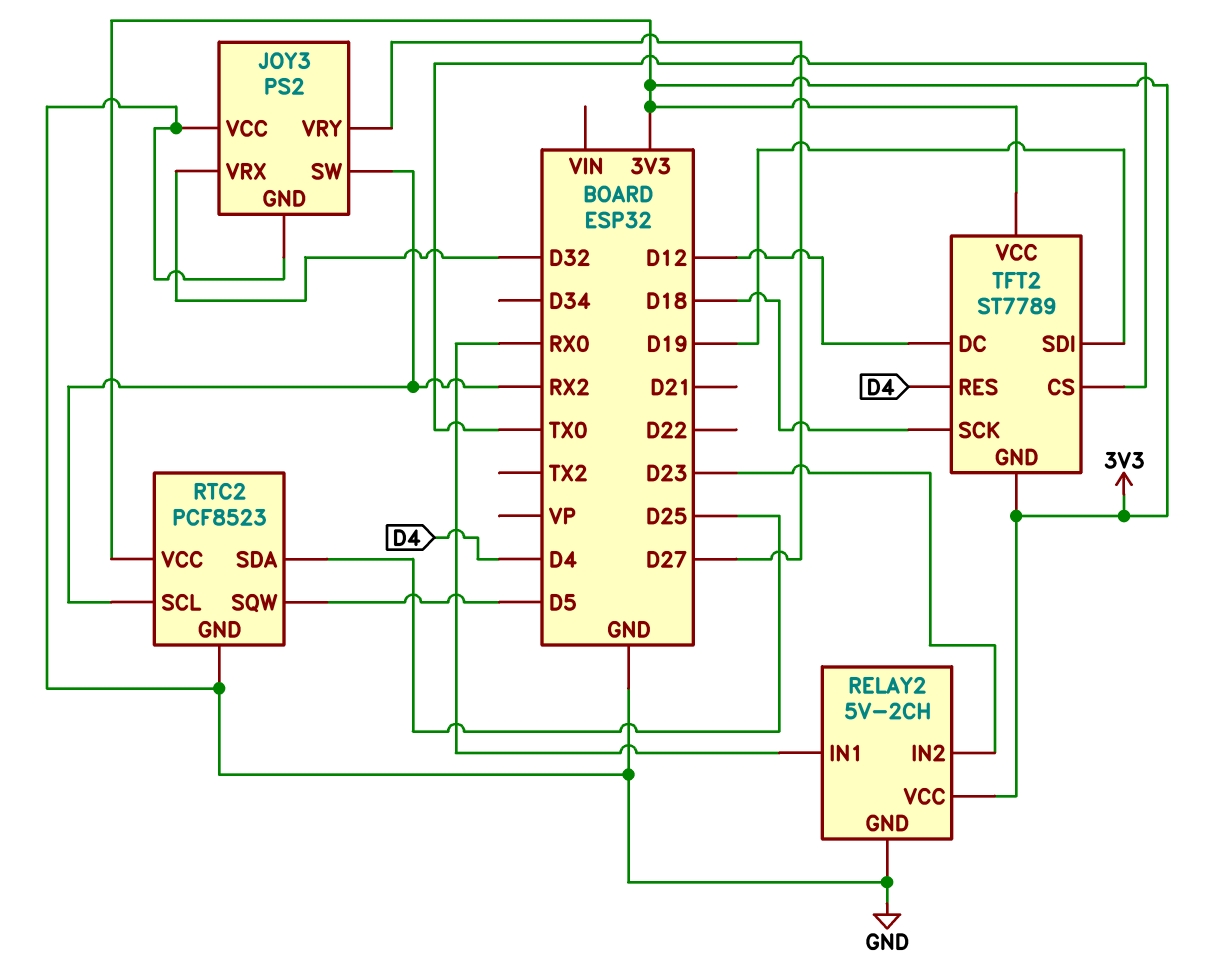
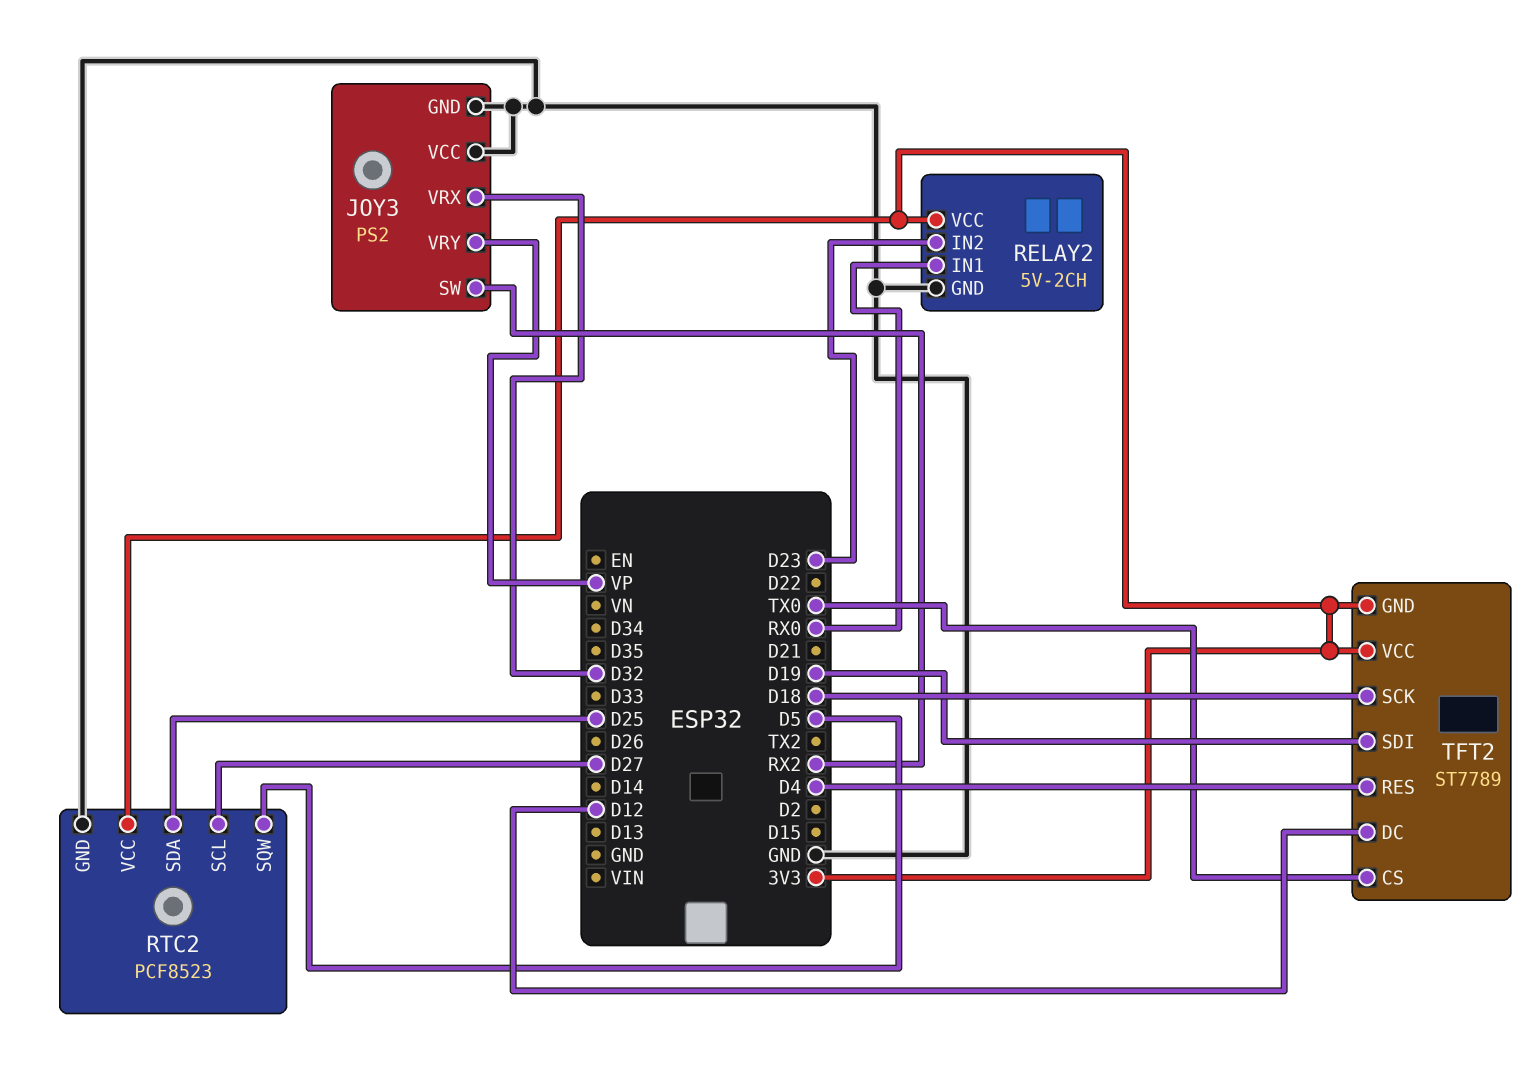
JOY3 pin VRY: D27 -> VP
RTC2 pin SCL: RX2 -> D27

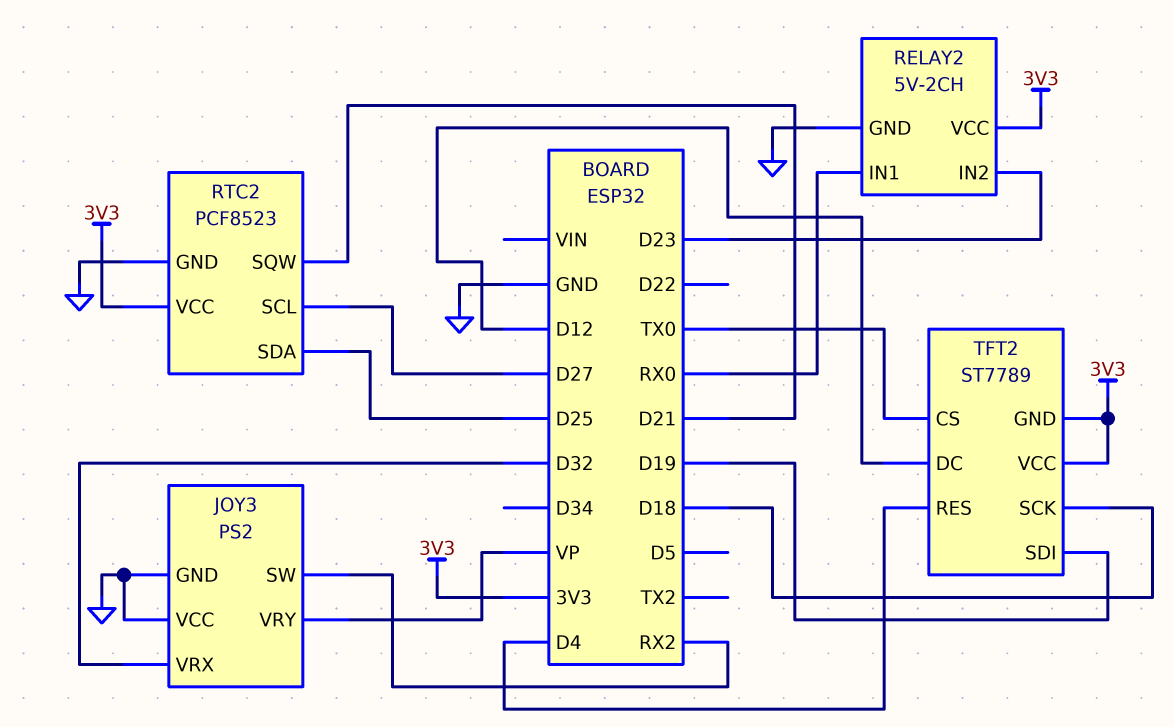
RTC2 pin SQW: D5 -> D21

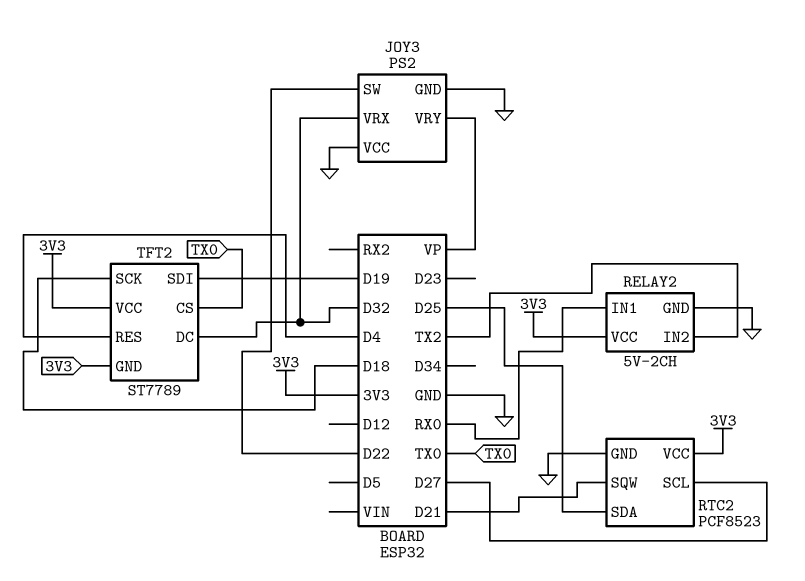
JOY3 pin SW: RX2 -> D22
RELAY2 pin IN2: D23 -> TX2
TFT2 pin DC: D12 -> D32

